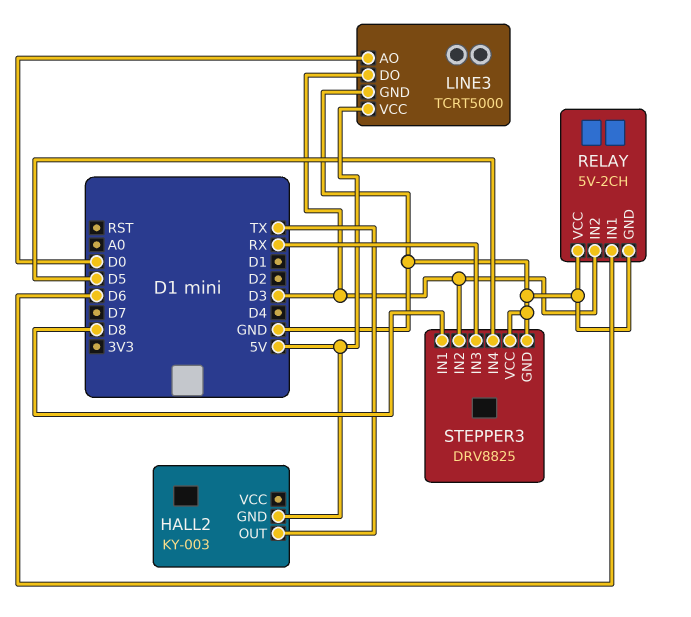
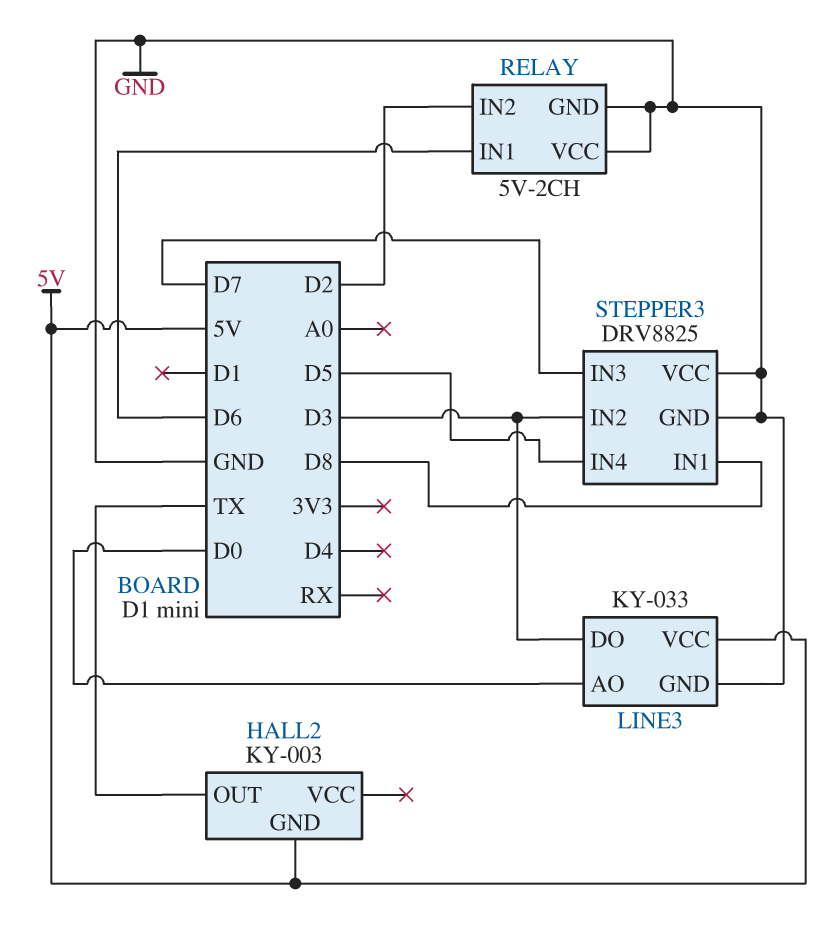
LINE3: TCRT5000 -> KY-033
RELAY pin IN2: D3 -> D2
STEPPER3 pin IN3: RX -> D7

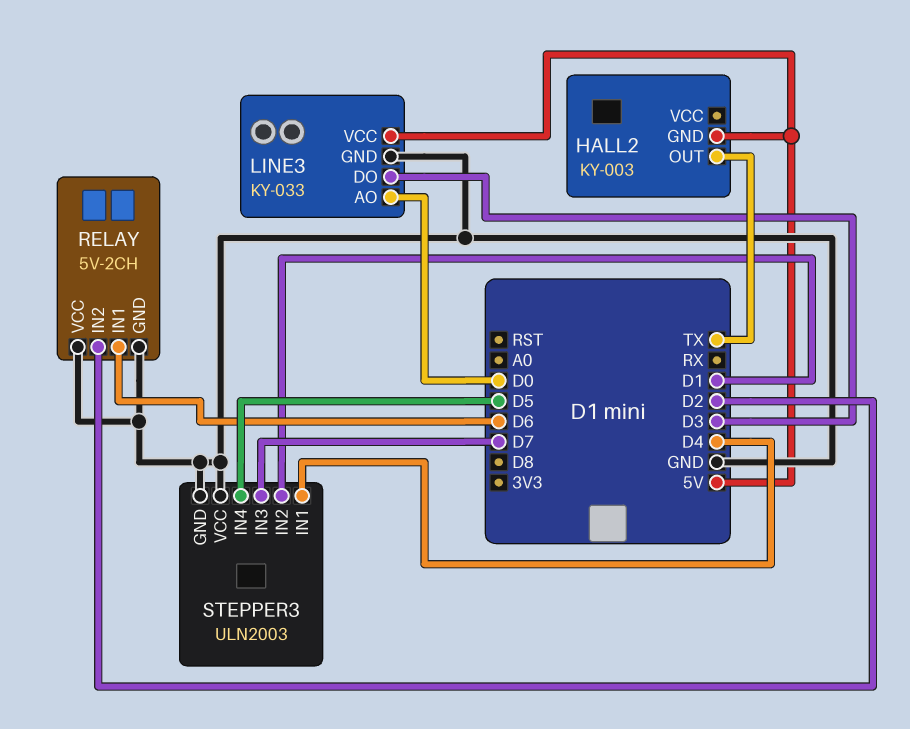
STEPPER3: DRV8825 -> ULN2003
STEPPER3 pin IN1: D8 -> D4
STEPPER3 pin IN2: D3 -> D1

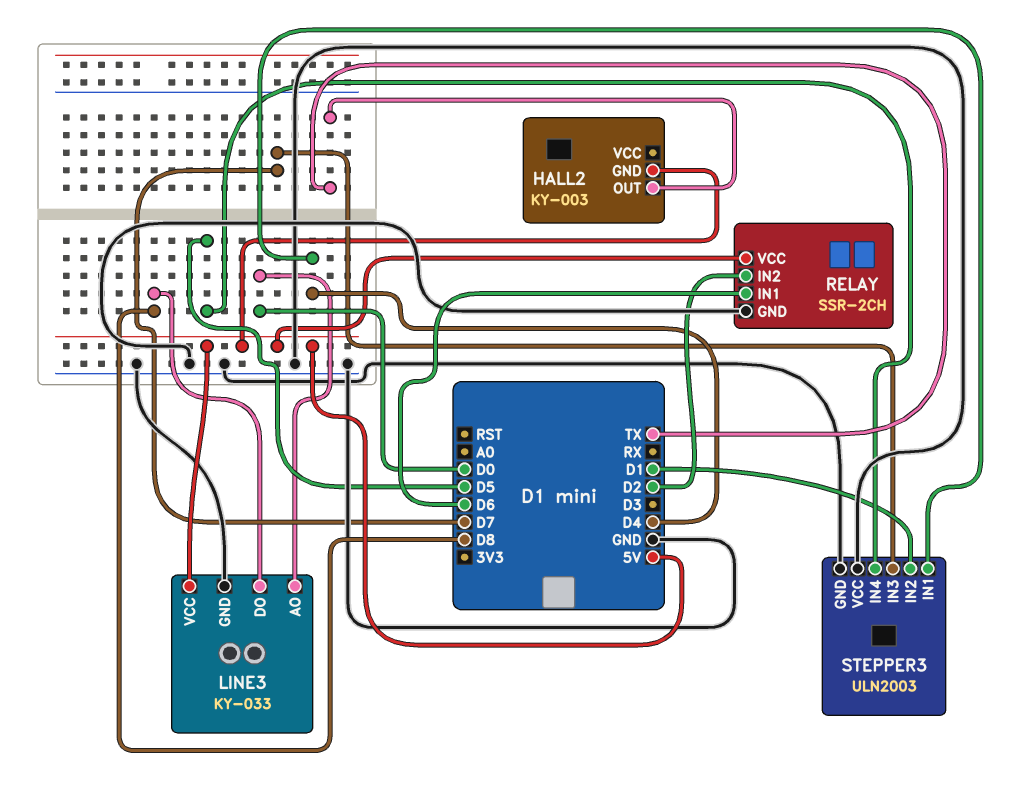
LINE3 pin DO: D3 -> D8
RELAY: 5V-2CH -> SSR-2CH
RELAY pin VCC: GND -> 5V

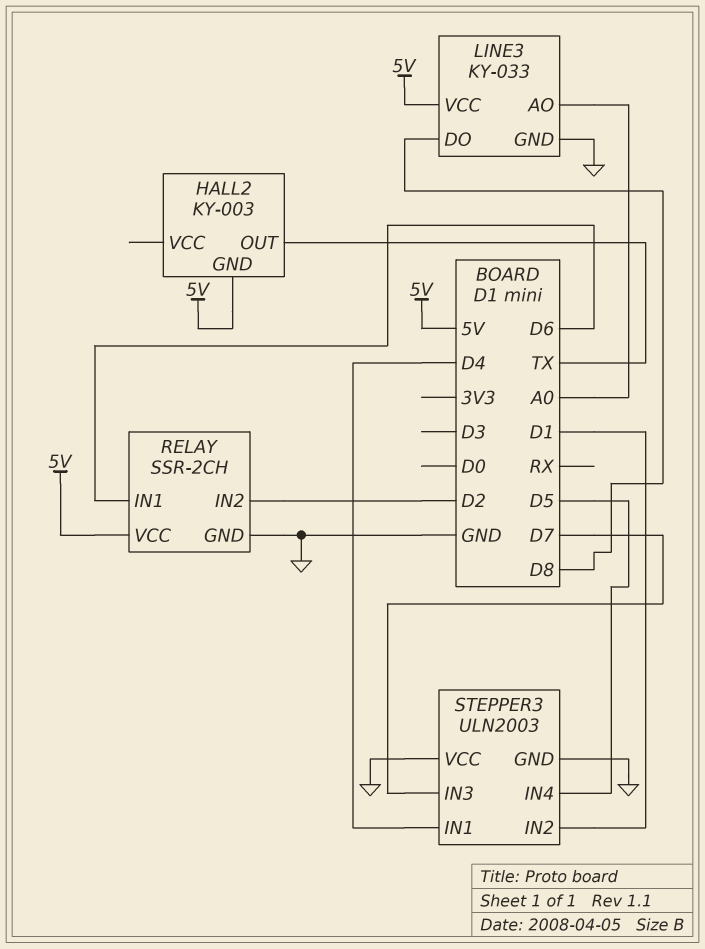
LINE3 pin AO: D0 -> A0

